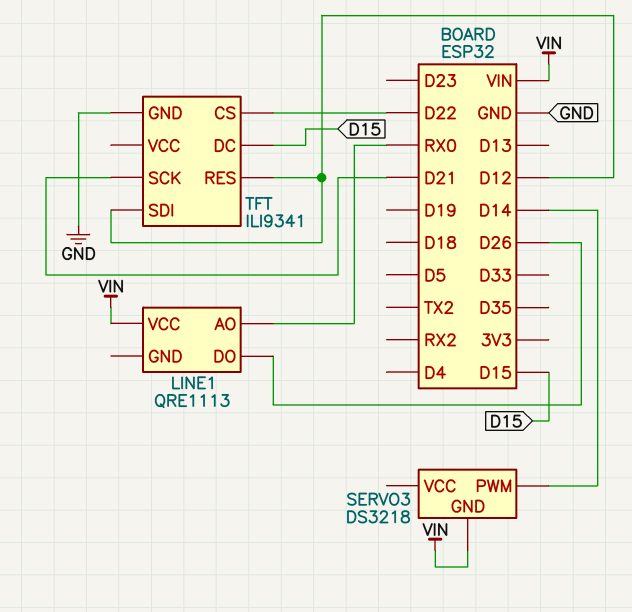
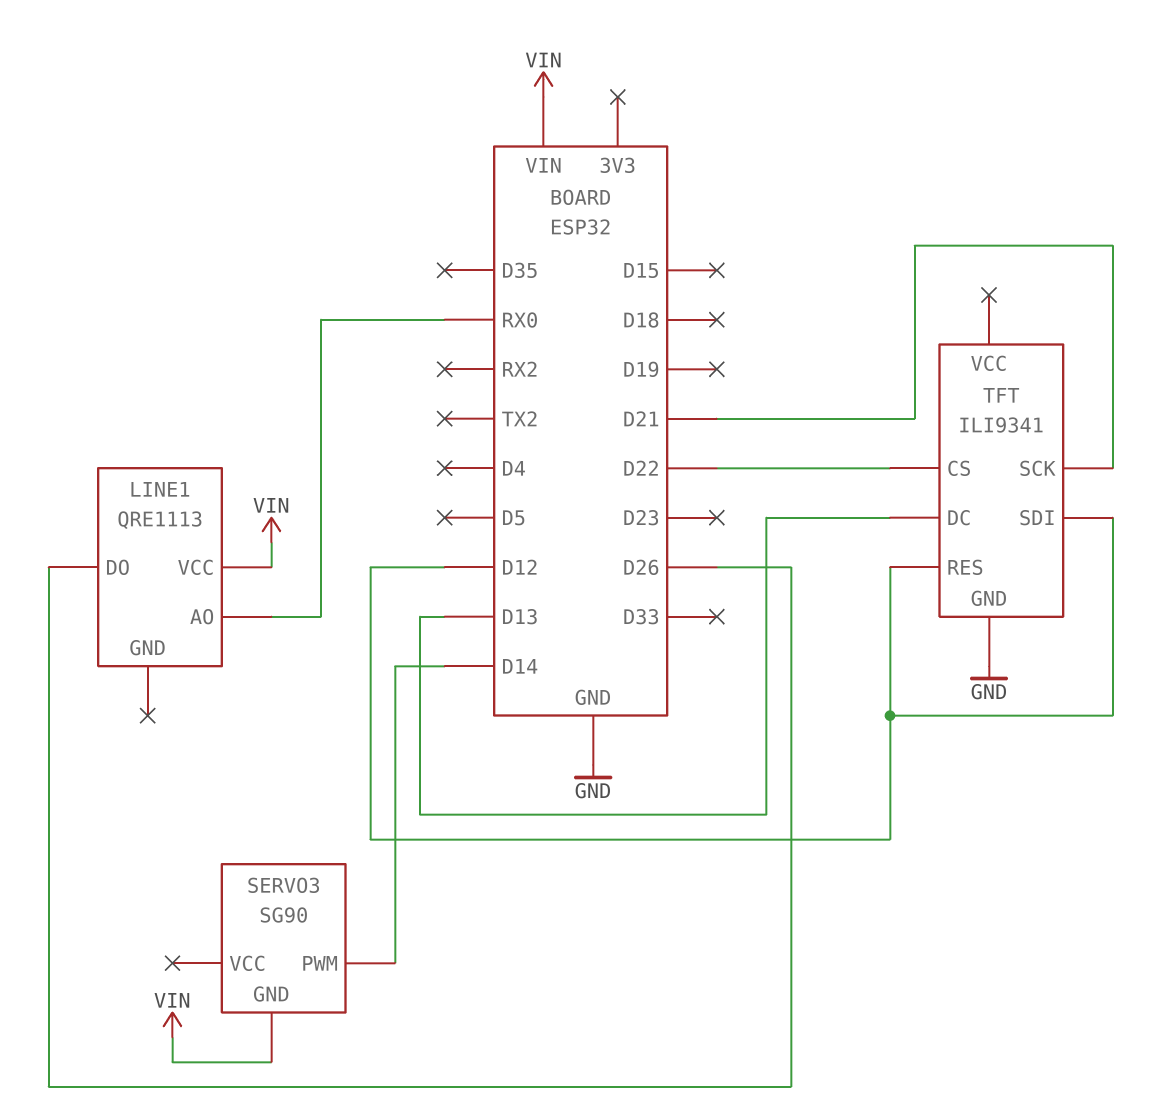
SERVO3: DS3218 -> SG90
TFT pin DC: D15 -> D13

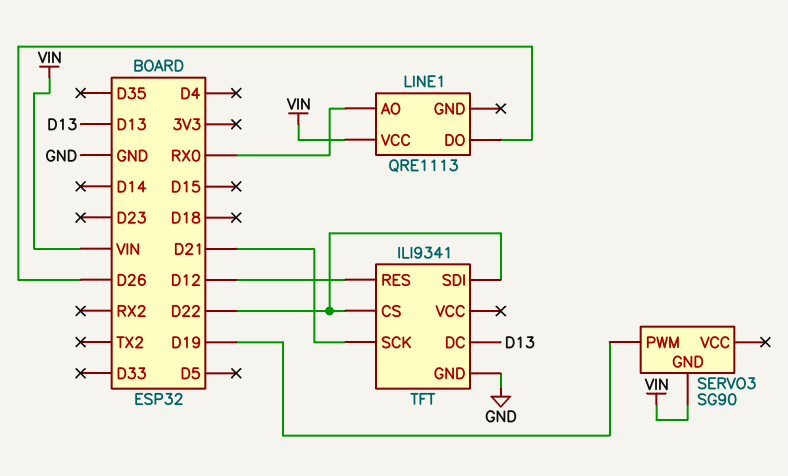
SERVO3 pin PWM: D14 -> D19
TFT pin SDI: D12 -> D22

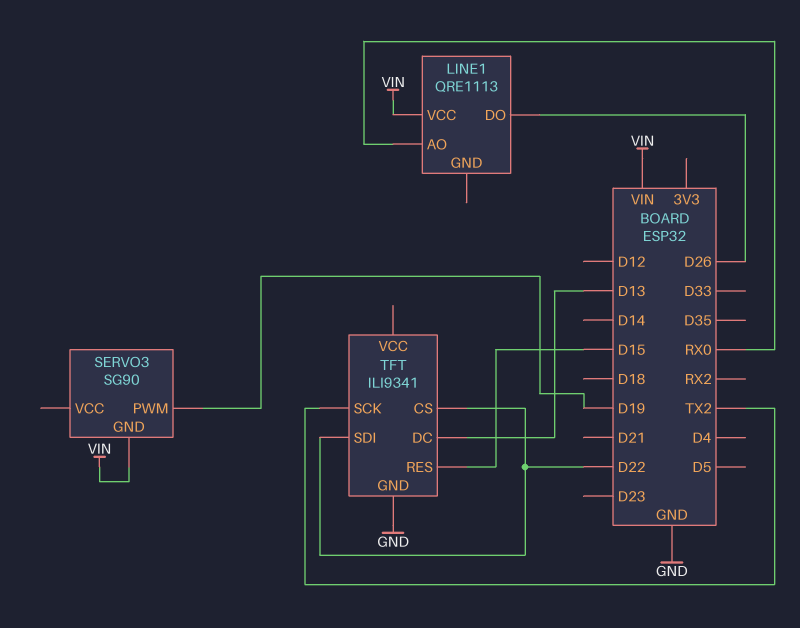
TFT pin RES: D12 -> D15
TFT pin SCK: D21 -> TX2

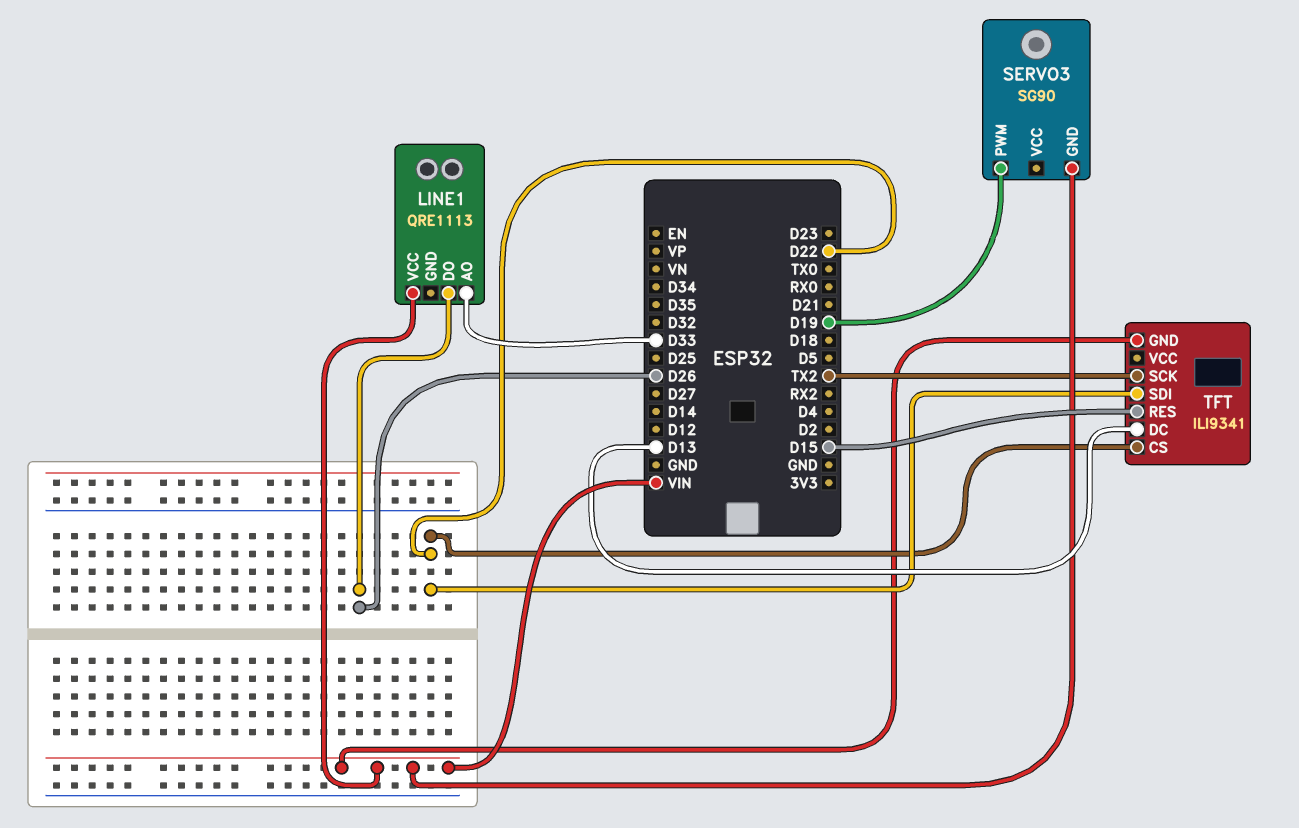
LINE1 pin AO: RX0 -> D33
TFT pin GND: GND -> VIN

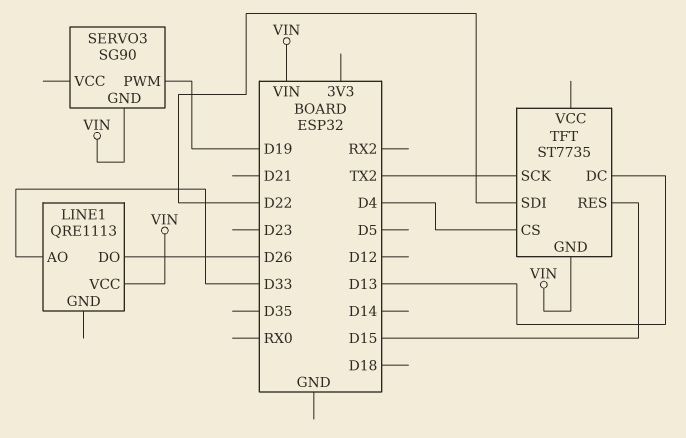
TFT: ILI9341 -> ST7735
TFT pin CS: D22 -> D4

